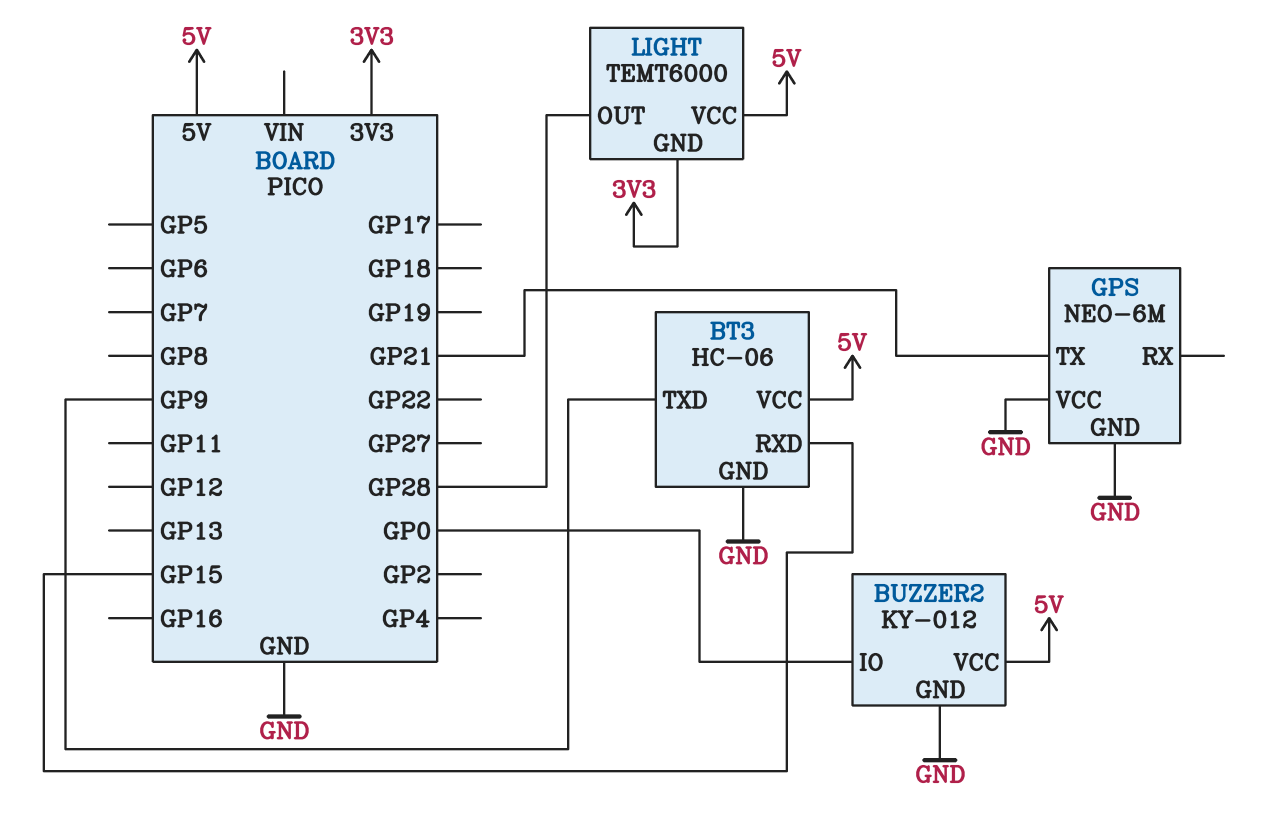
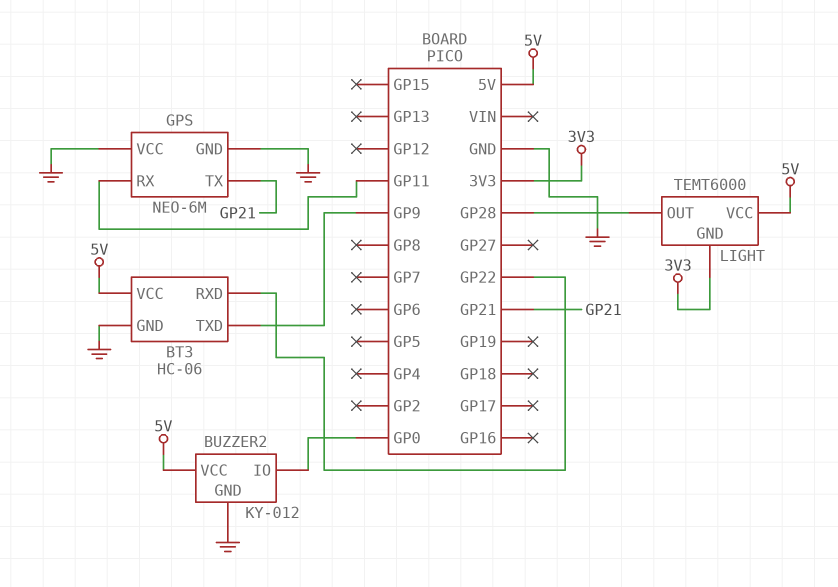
BT3 pin RXD: GP15 -> GP22
GPS pin RX: none -> GP11

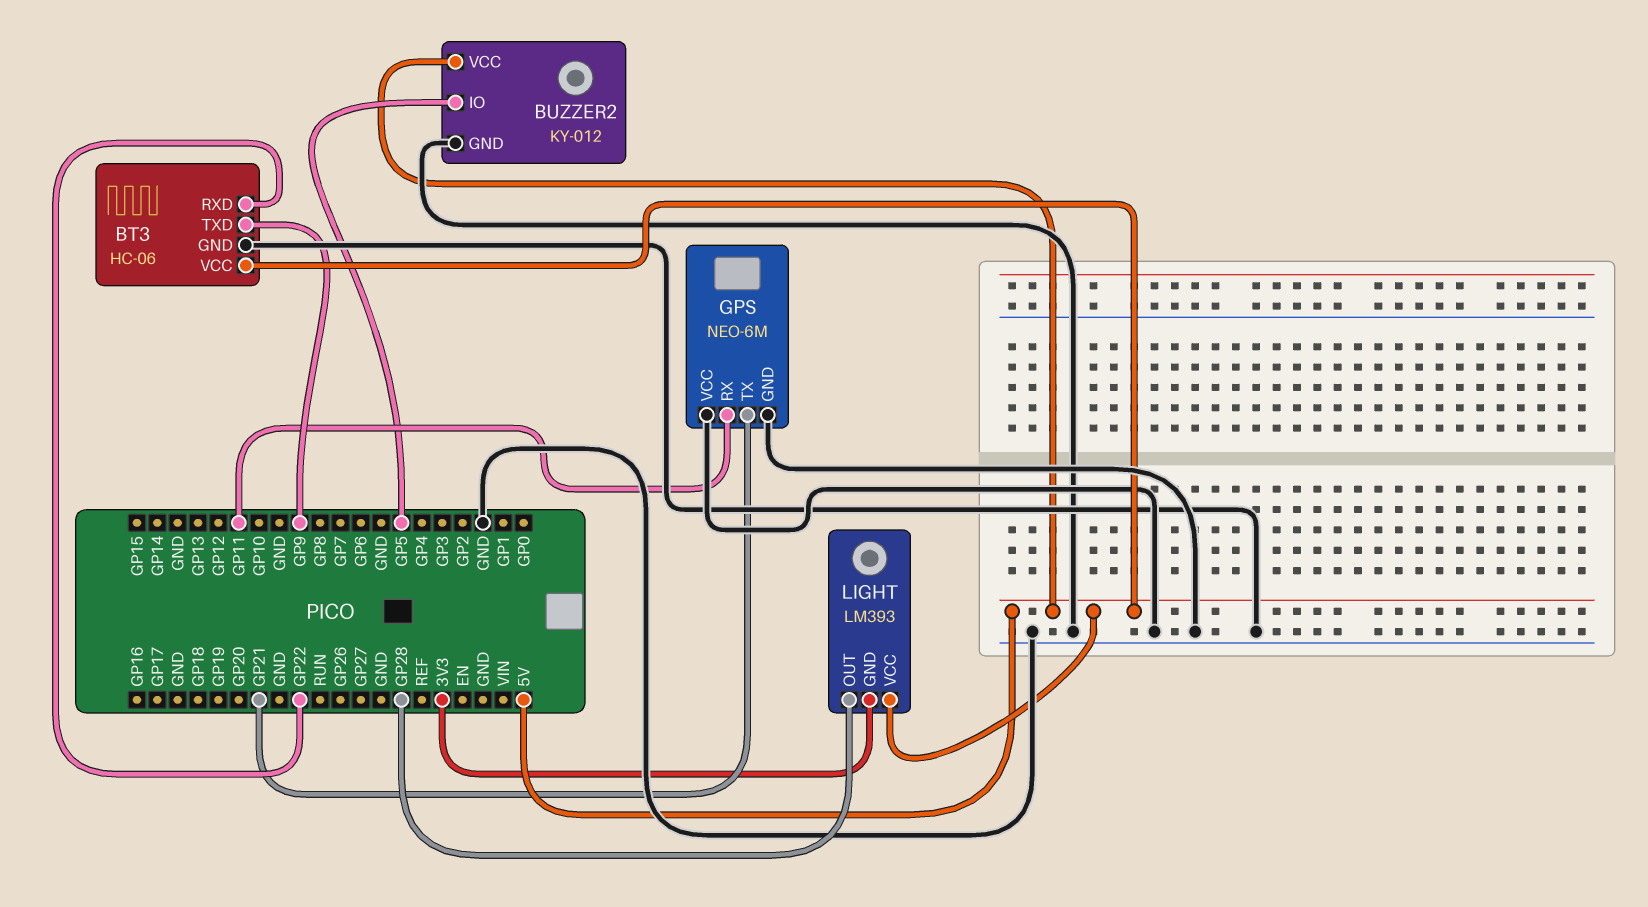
BUZZER2 pin IO: GP0 -> GP5
LIGHT: TEMT6000 -> LM393

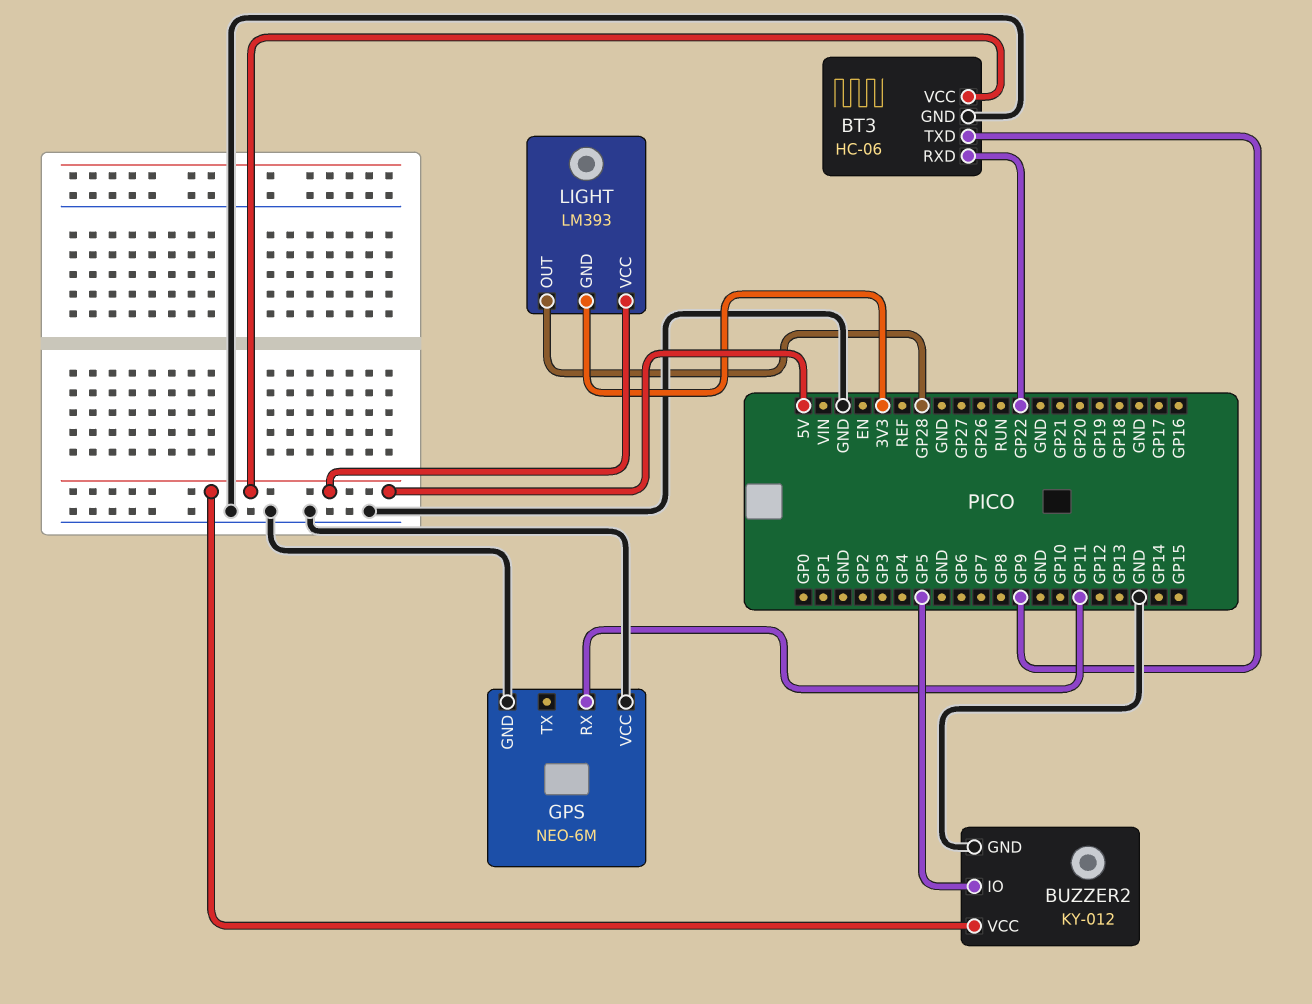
GPS pin TX: GP21 -> none

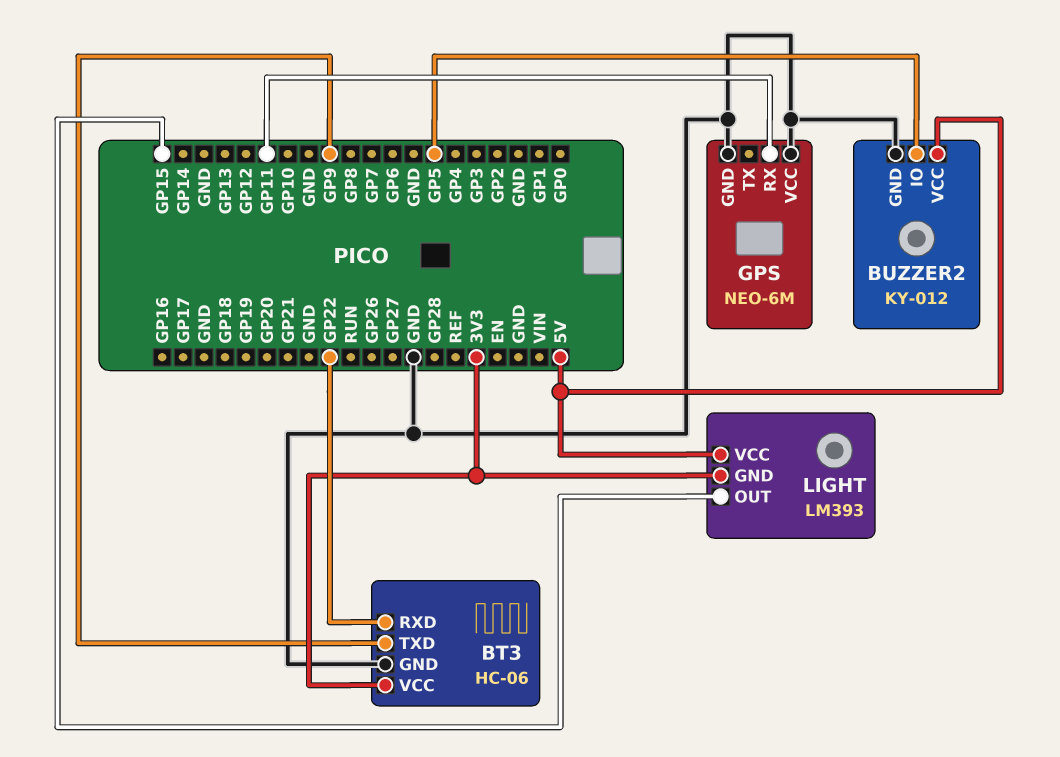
BT3 pin VCC: 5V -> 3V3
LIGHT pin OUT: GP28 -> GP15

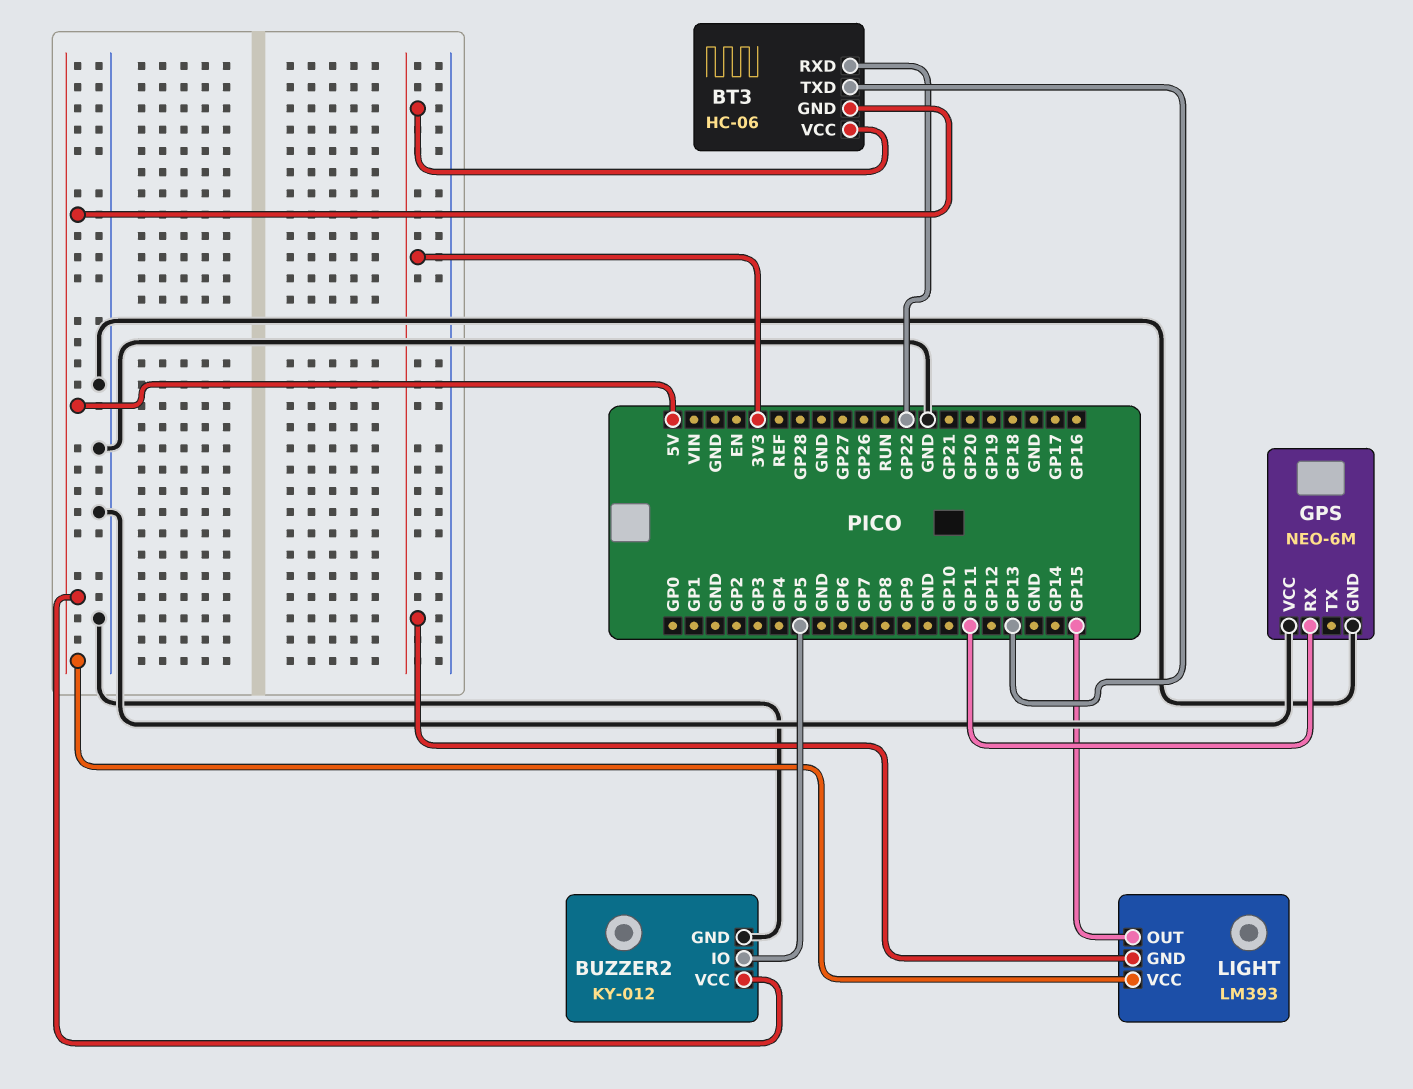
BT3 pin GND: GND -> 5V
BT3 pin TXD: GP9 -> GP13

